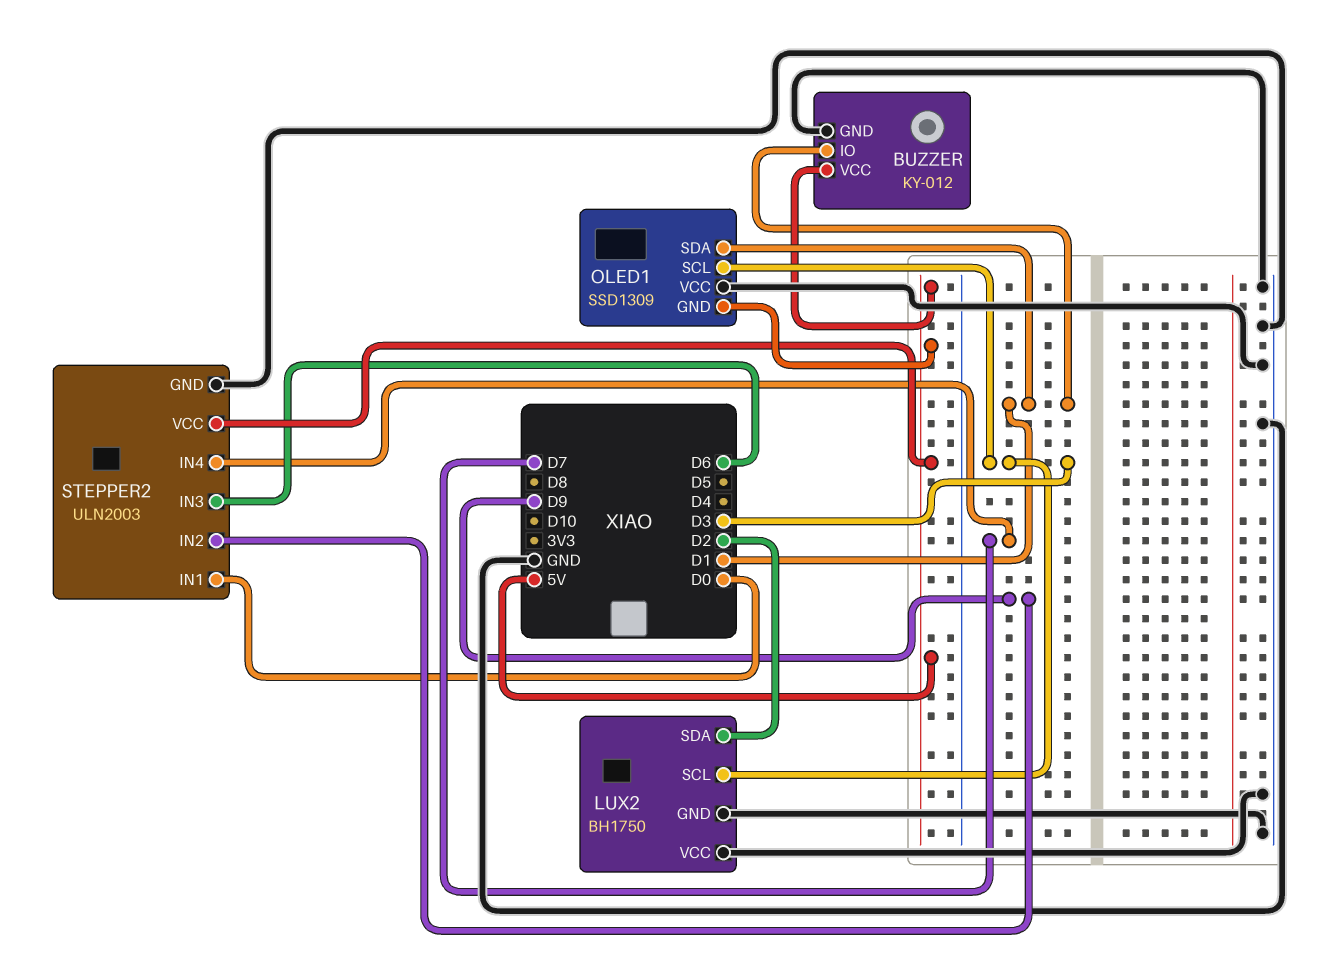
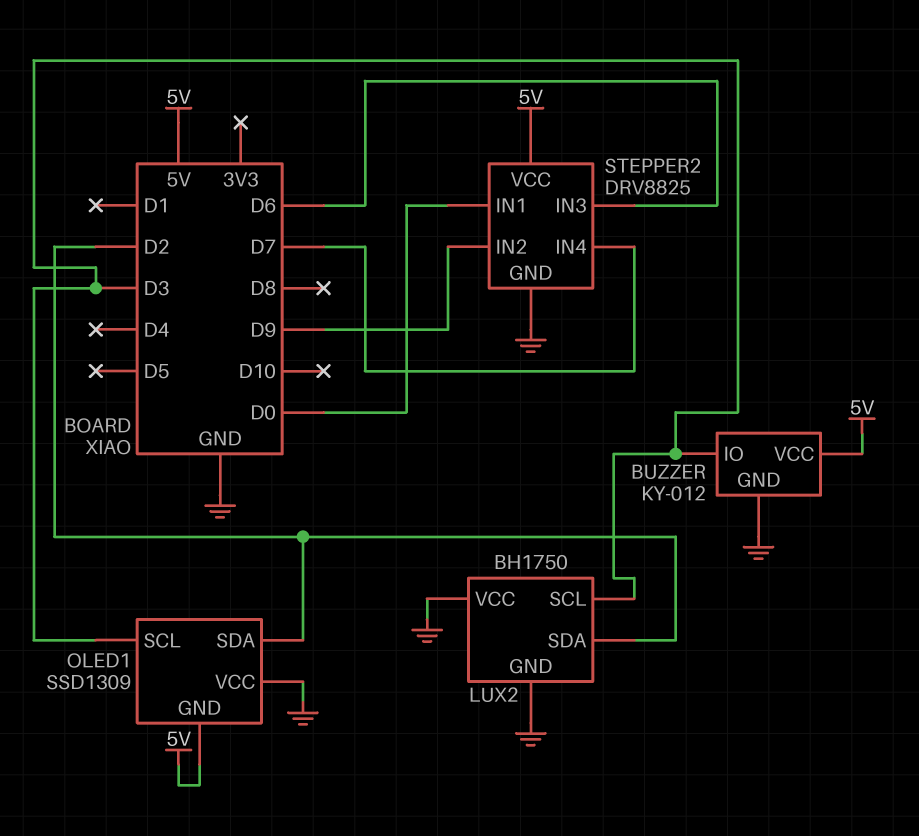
BUZZER pin IO: D1 -> D3
OLED1 pin SDA: D1 -> D2
STEPPER2: ULN2003 -> DRV8825

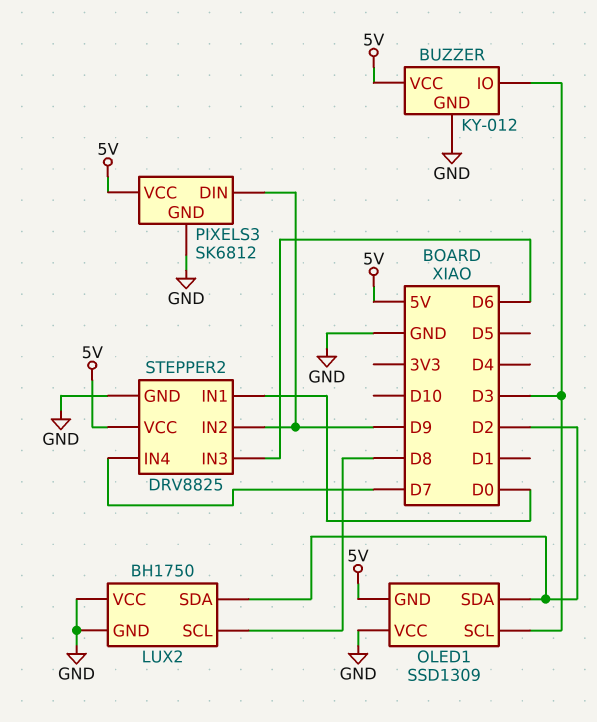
LUX2 pin SCL: D3 -> D8
PIXELS3: none -> SK6812
PIXELS3 pin DIN: none -> D9
PIXELS3 pin GND: none -> GND
PIXELS3 pin VCC: none -> 5V

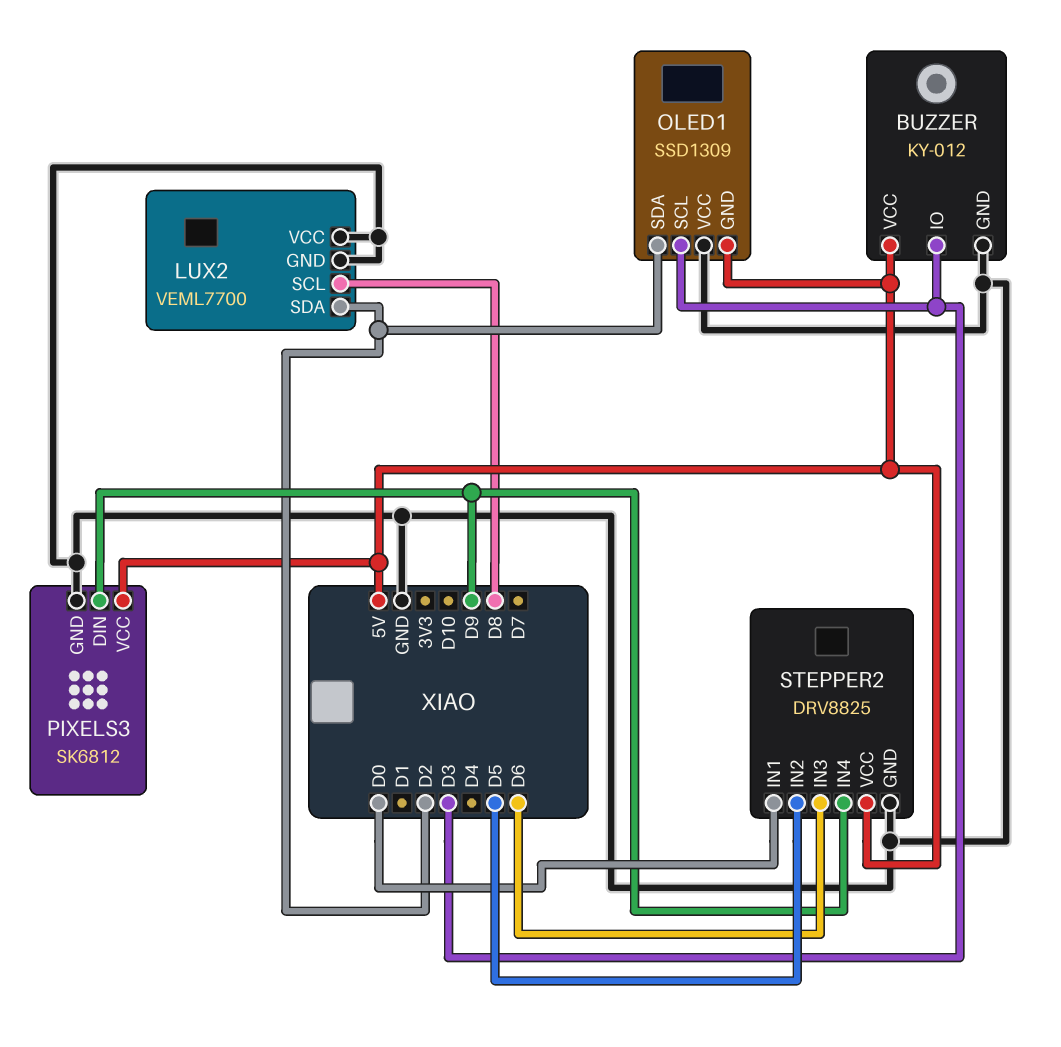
LUX2: BH1750 -> VEML7700
STEPPER2 pin IN2: D9 -> D5
STEPPER2 pin IN4: D7 -> D9

